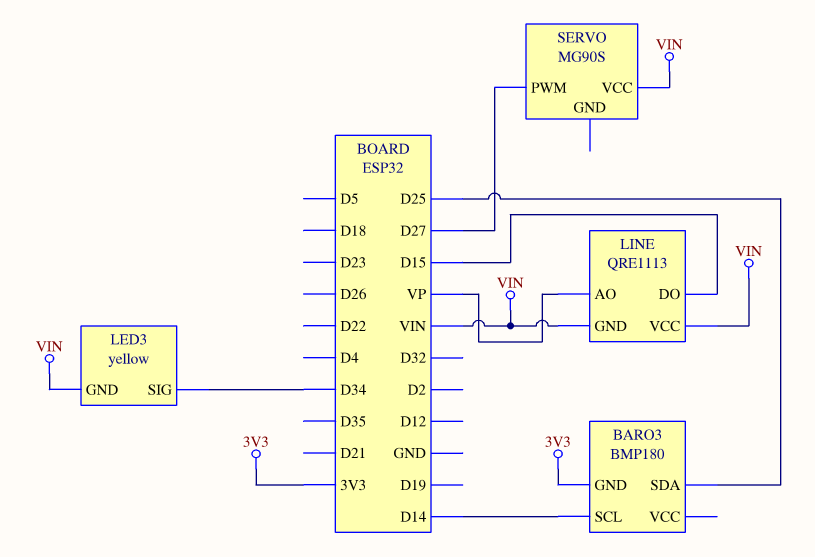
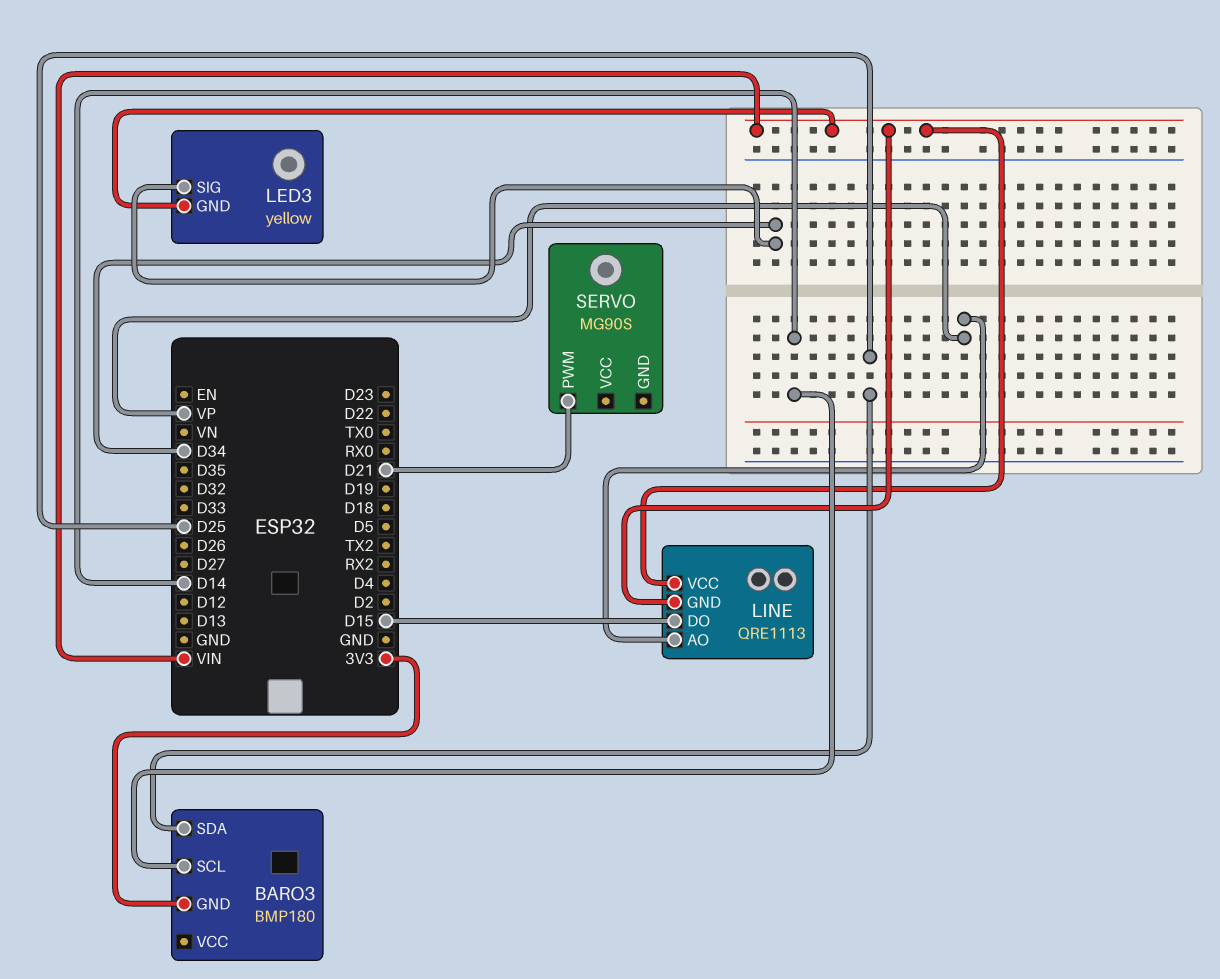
SERVO pin PWM: D27 -> D21
SERVO pin VCC: VIN -> none

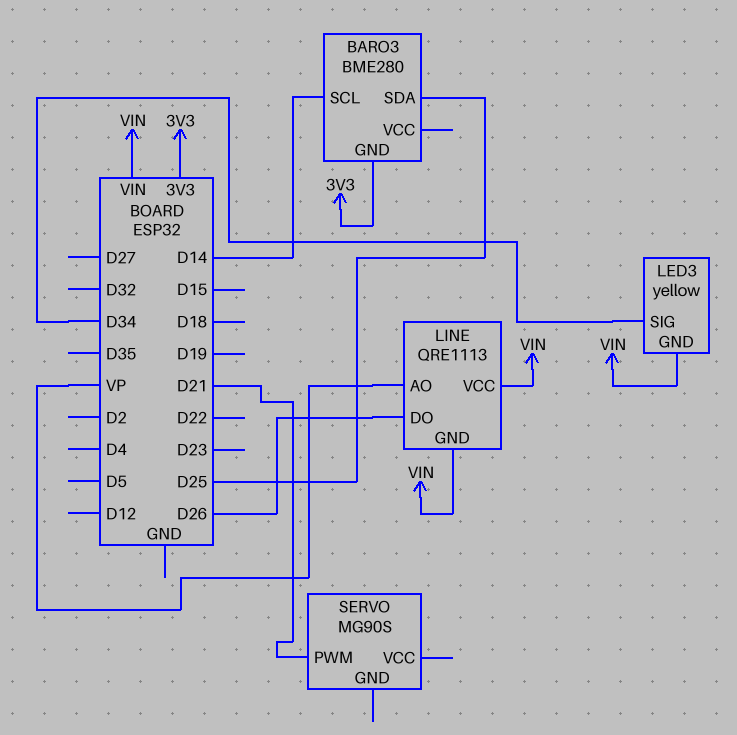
BARO3: BMP180 -> BME280
LINE pin DO: D15 -> D26

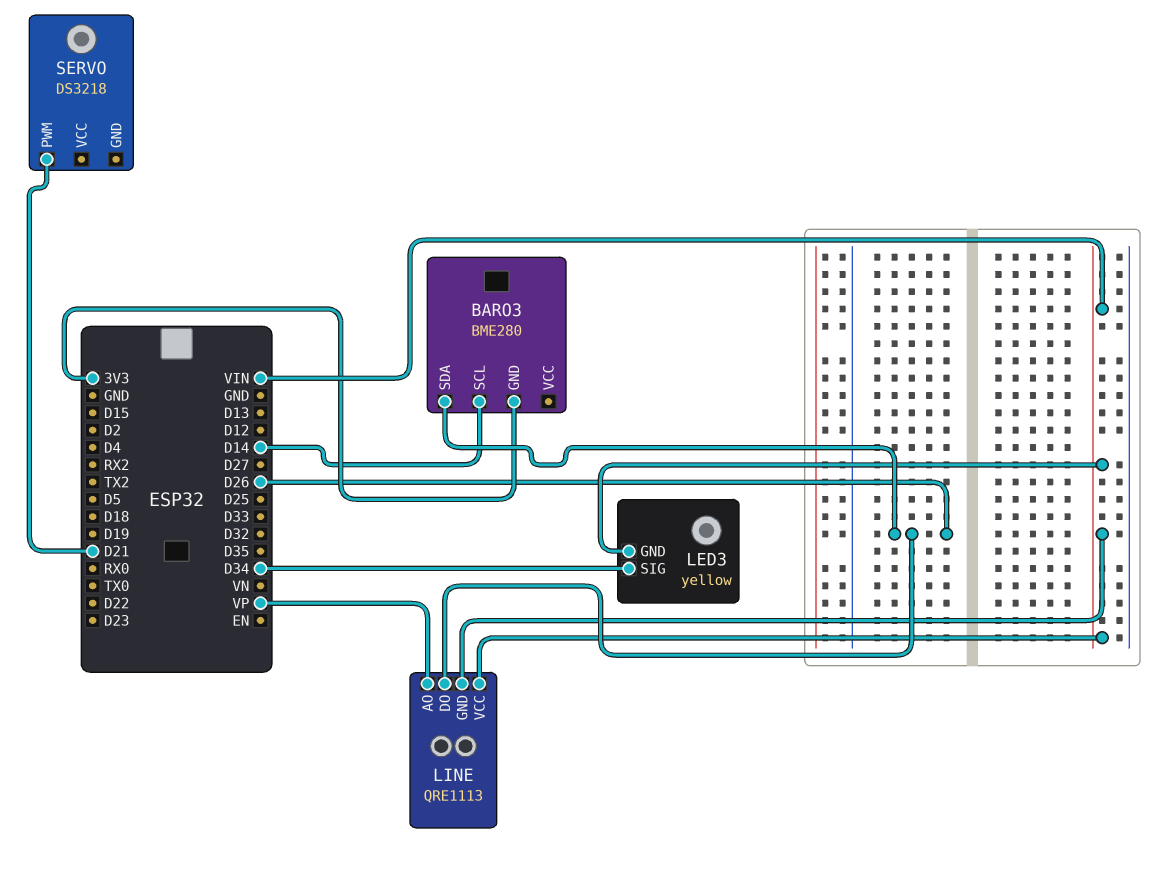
BARO3 pin SDA: D25 -> D26
SERVO: MG90S -> DS3218

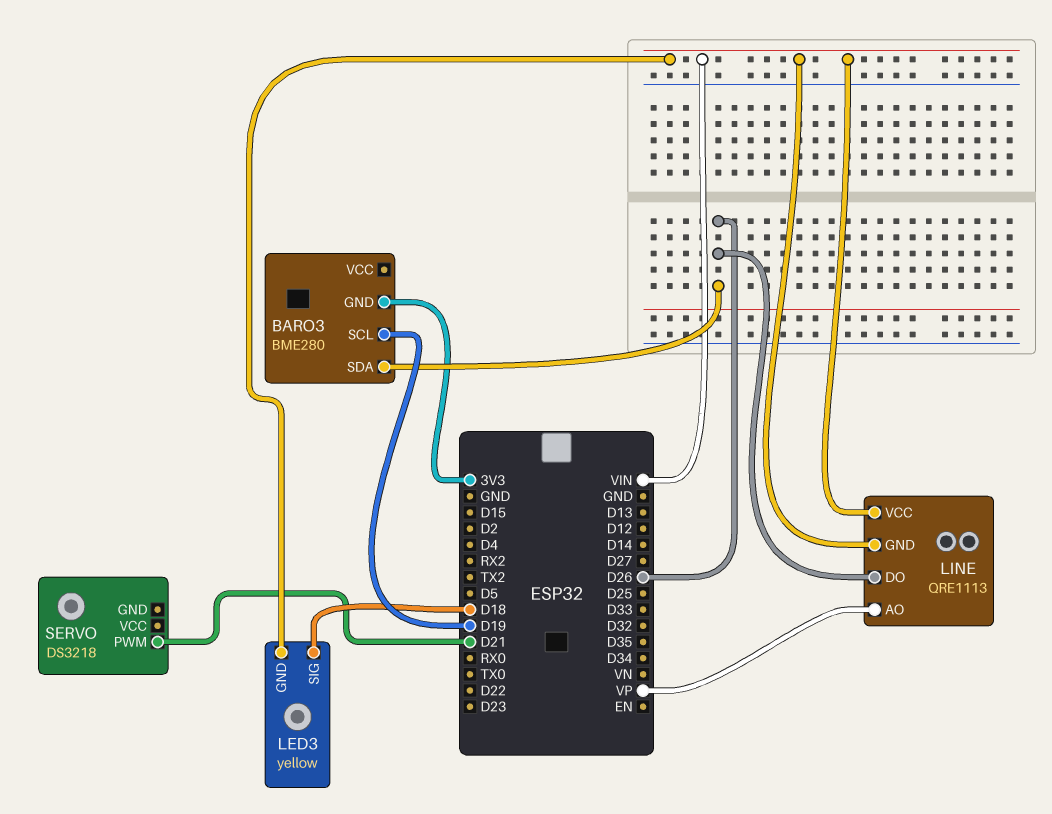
BARO3 pin SCL: D14 -> D19
LED3 pin SIG: D34 -> D18

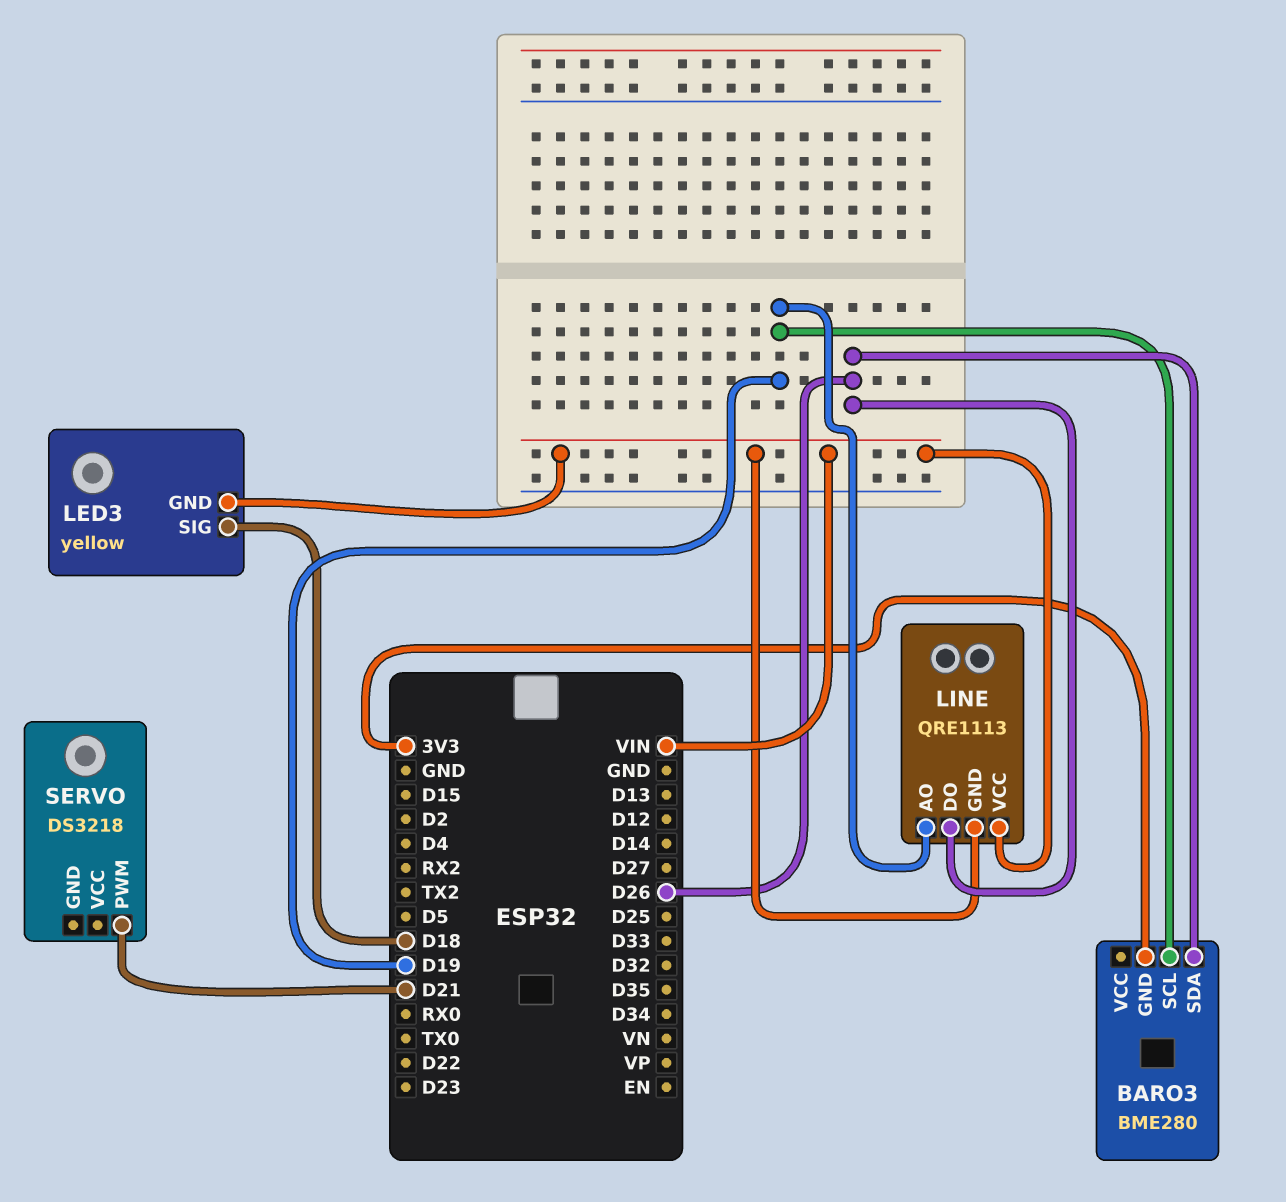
LINE pin AO: VP -> D19

